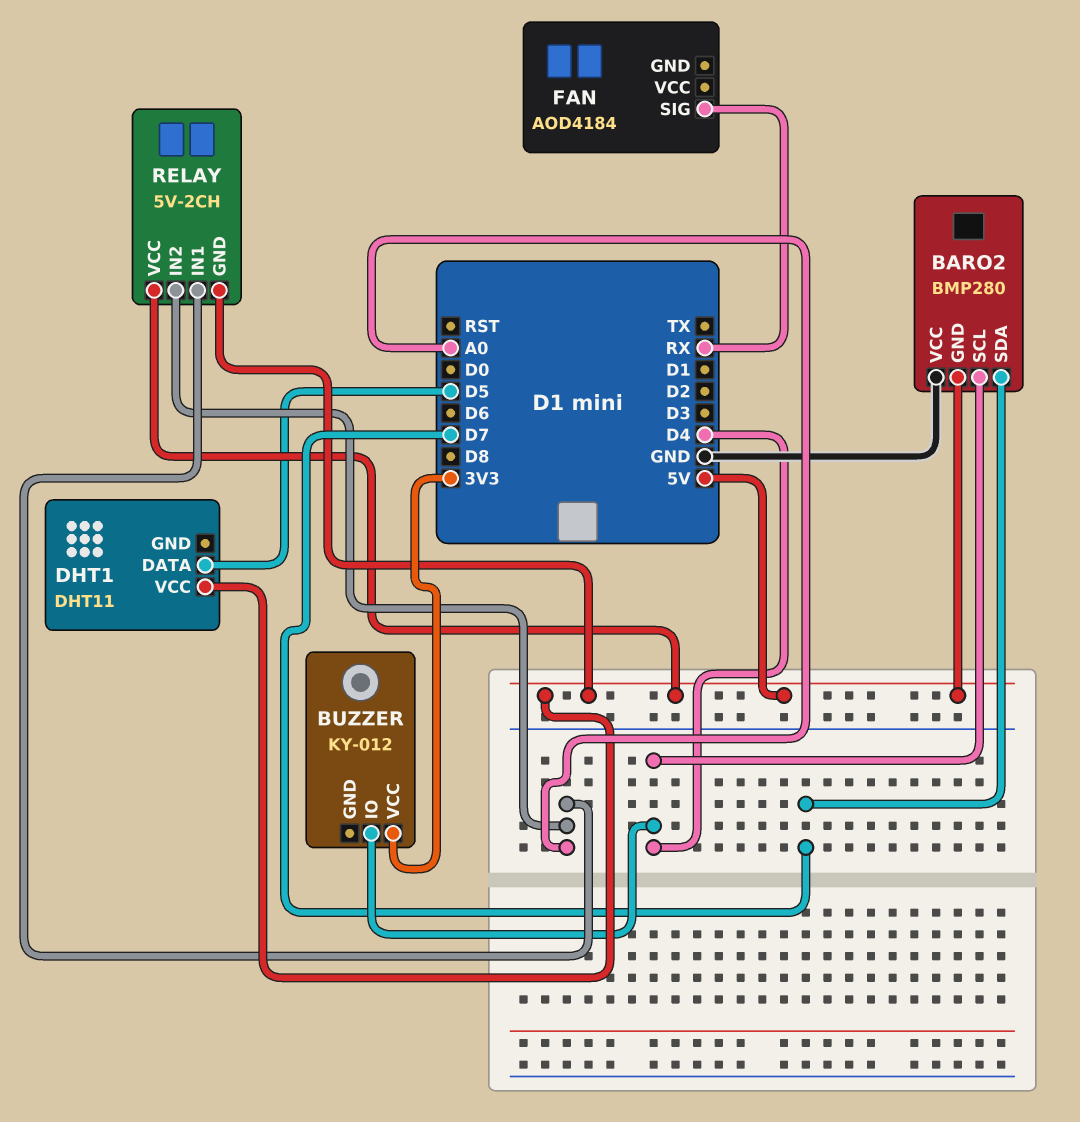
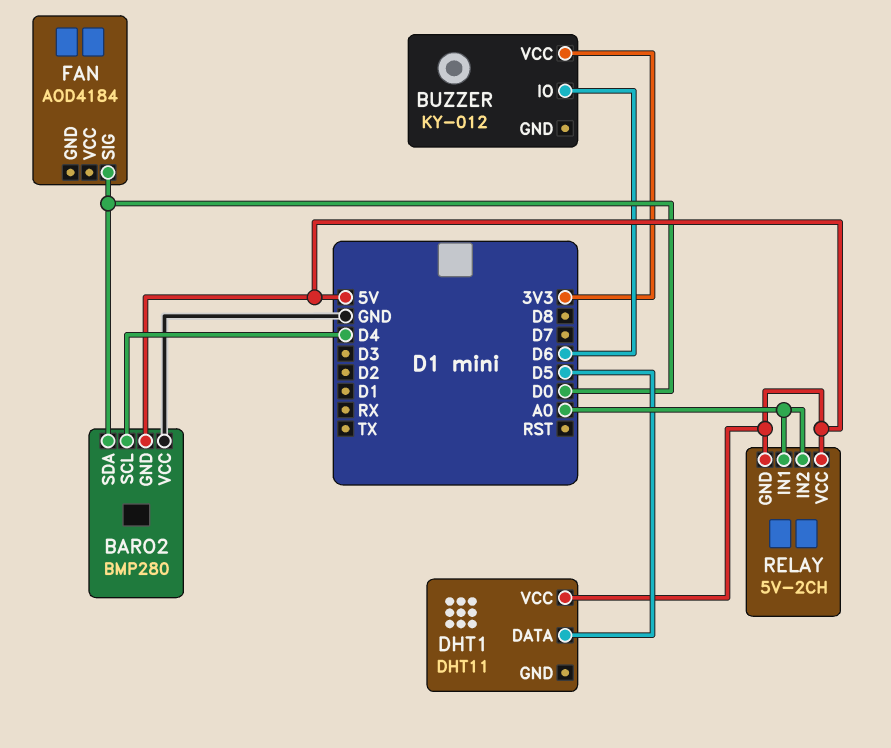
BARO2 pin SDA: D7 -> D0
BUZZER pin IO: D4 -> D6
FAN pin SIG: RX -> D0

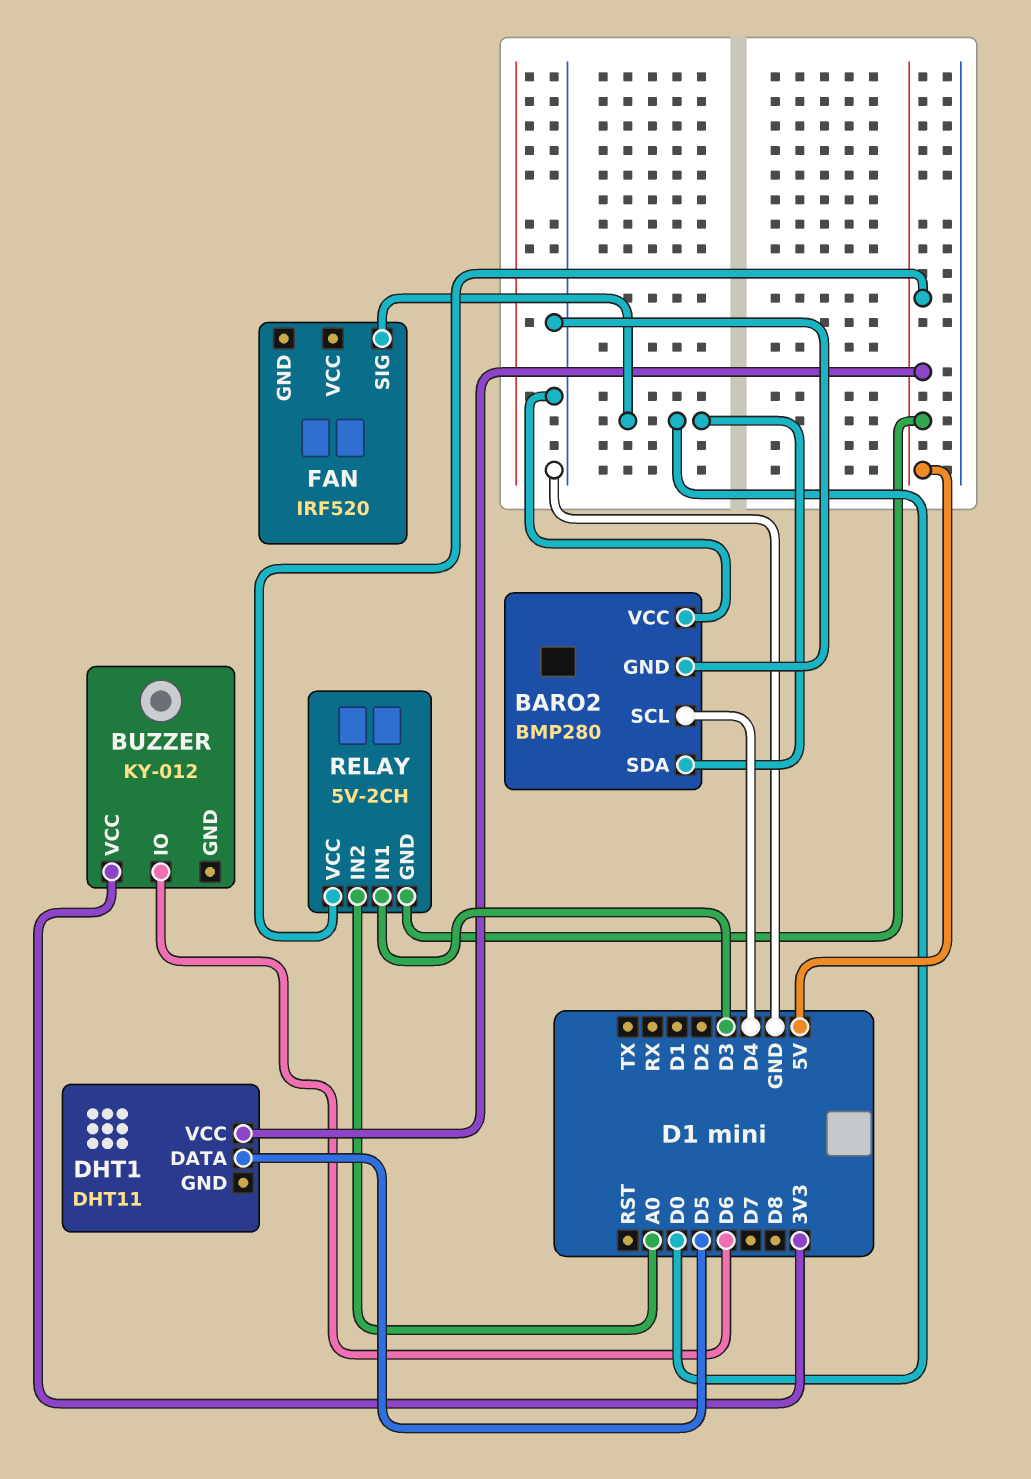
BARO2 pin GND: 5V -> GND
FAN: AOD4184 -> IRF520
RELAY pin IN1: A0 -> D3

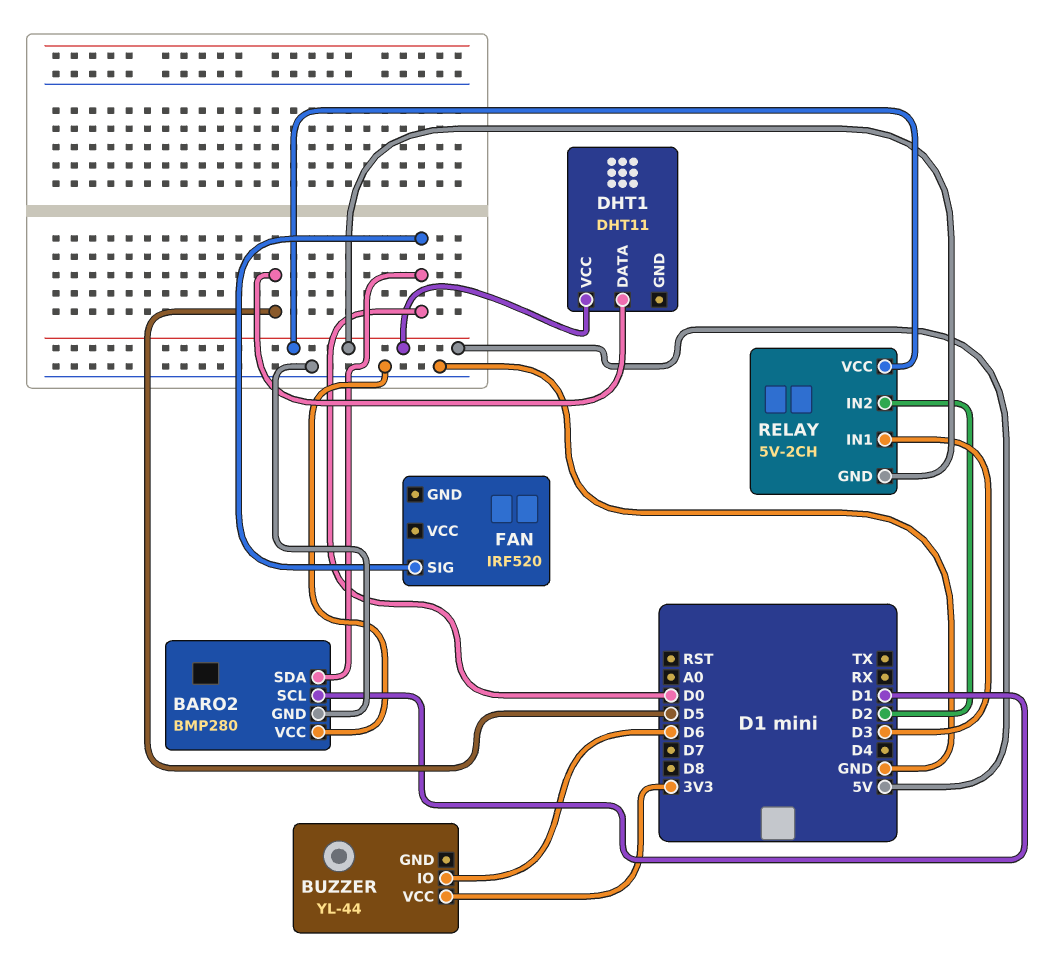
BARO2 pin SCL: D4 -> D1
BUZZER: KY-012 -> YL-44
RELAY pin IN2: A0 -> D2

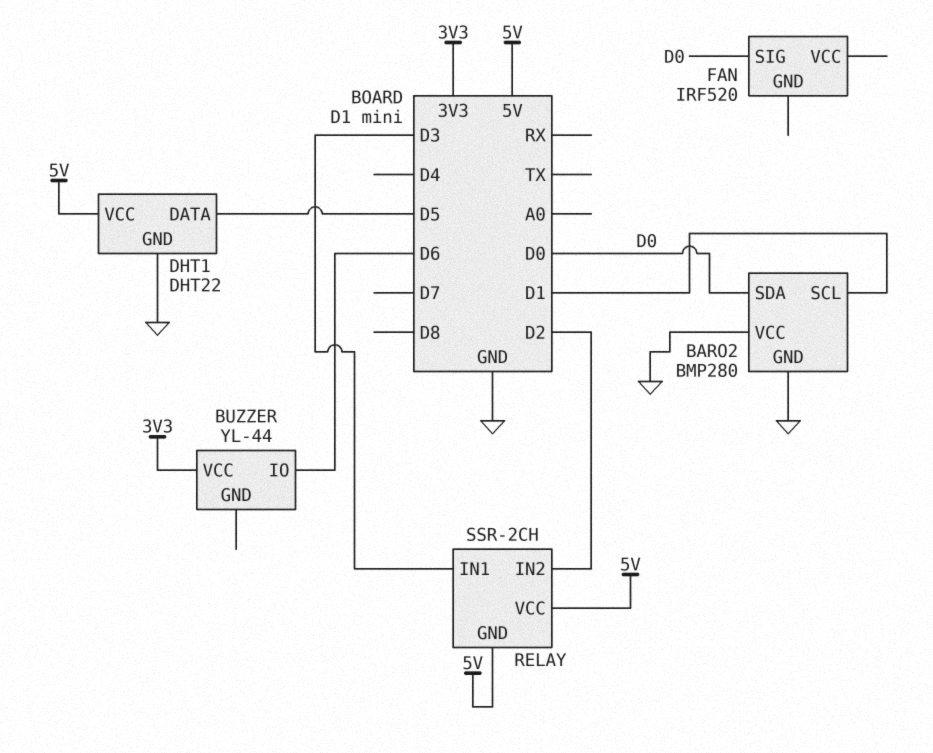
DHT1: DHT11 -> DHT22
DHT1 pin GND: none -> GND
RELAY: 5V-2CH -> SSR-2CH

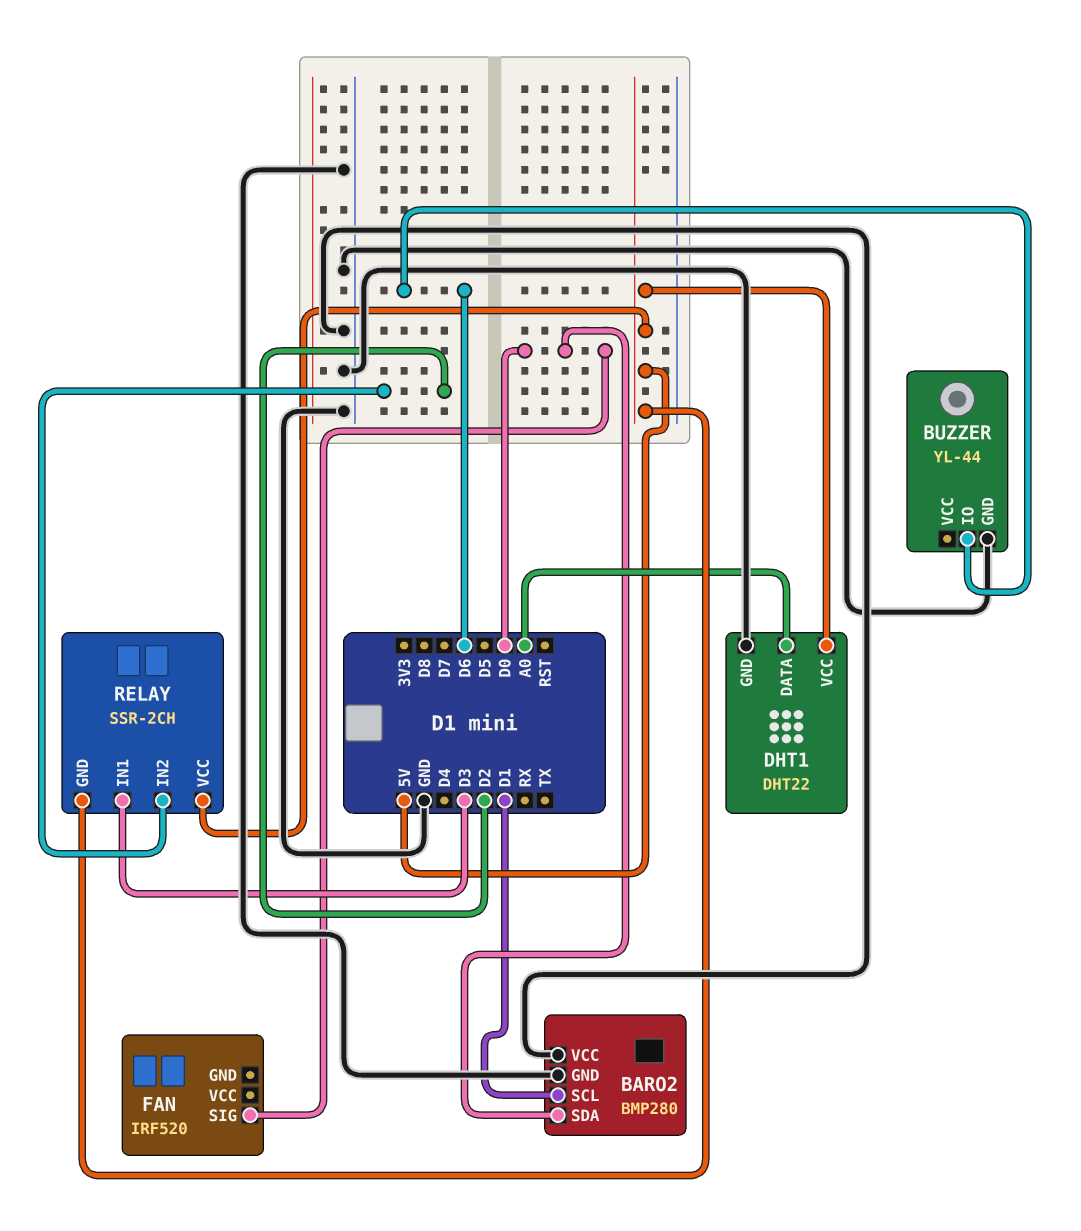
BUZZER pin GND: none -> GND
BUZZER pin VCC: 3V3 -> none
DHT1 pin DATA: D5 -> A0

